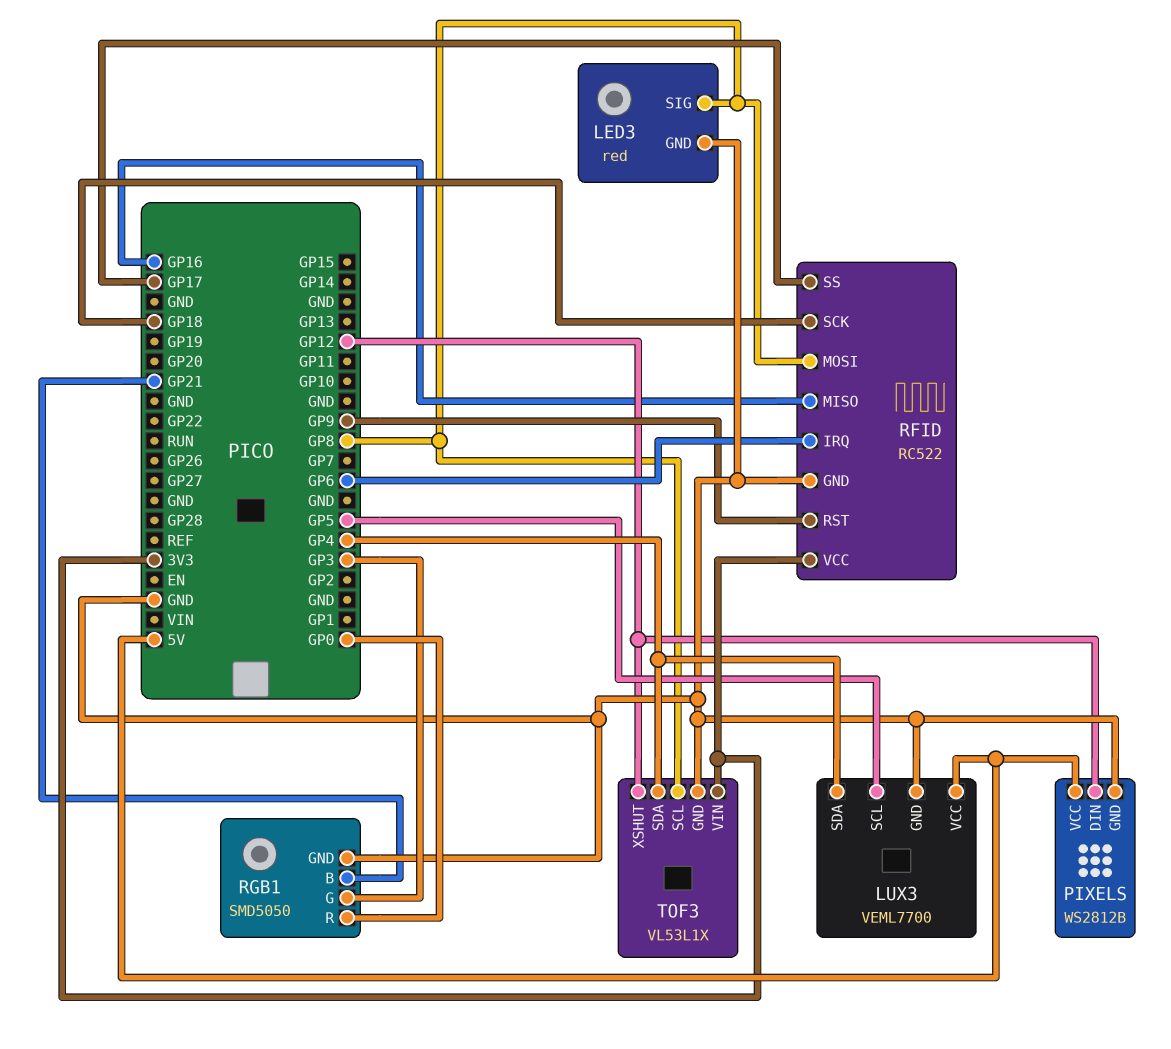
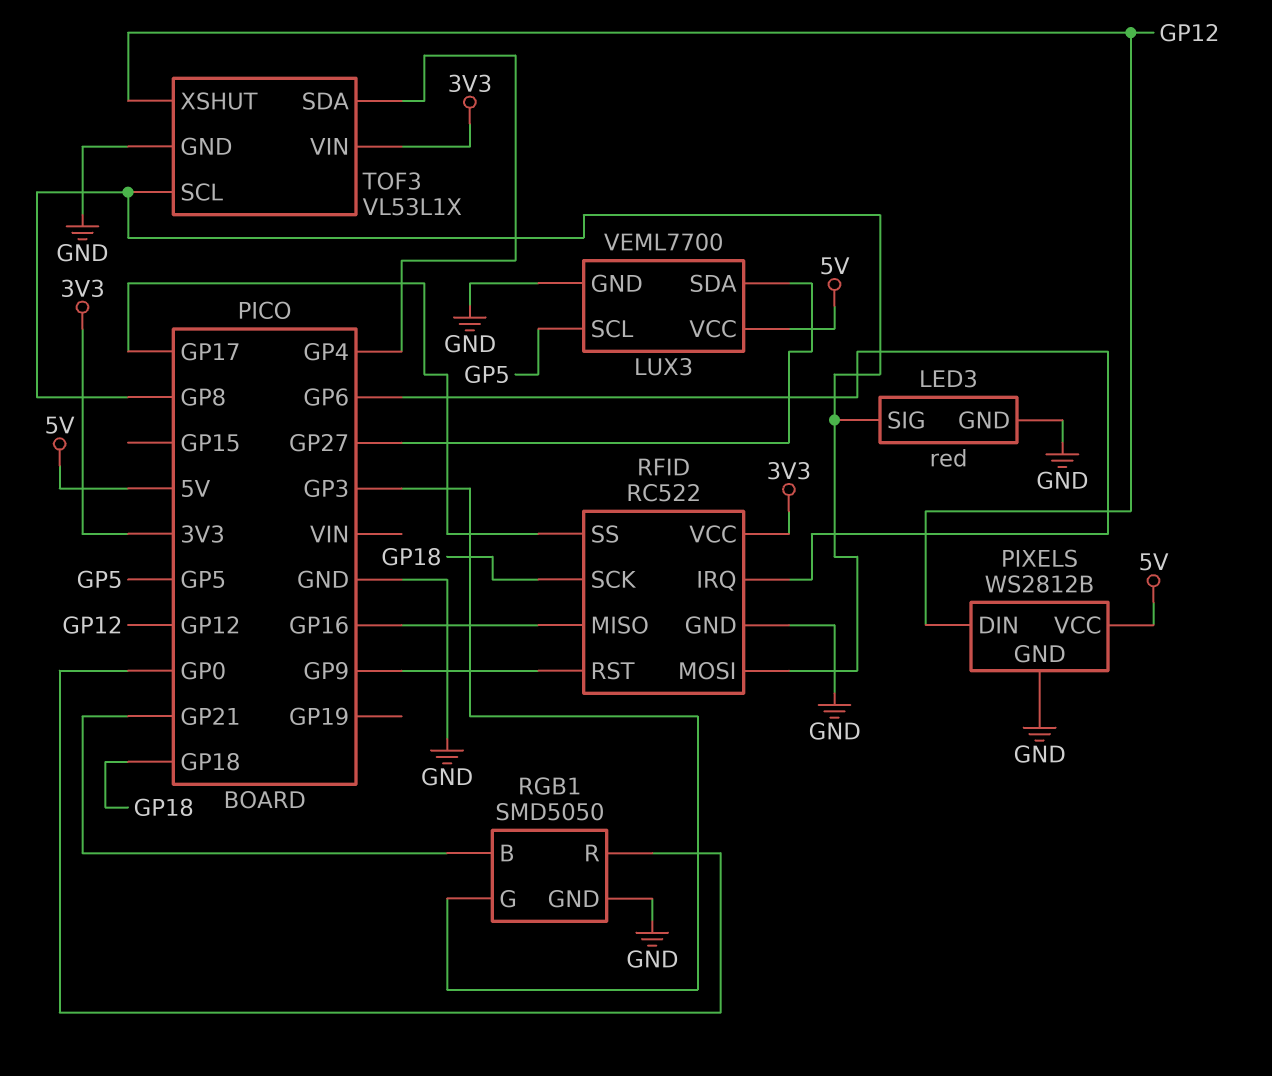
LUX3 pin SDA: GP4 -> GP27

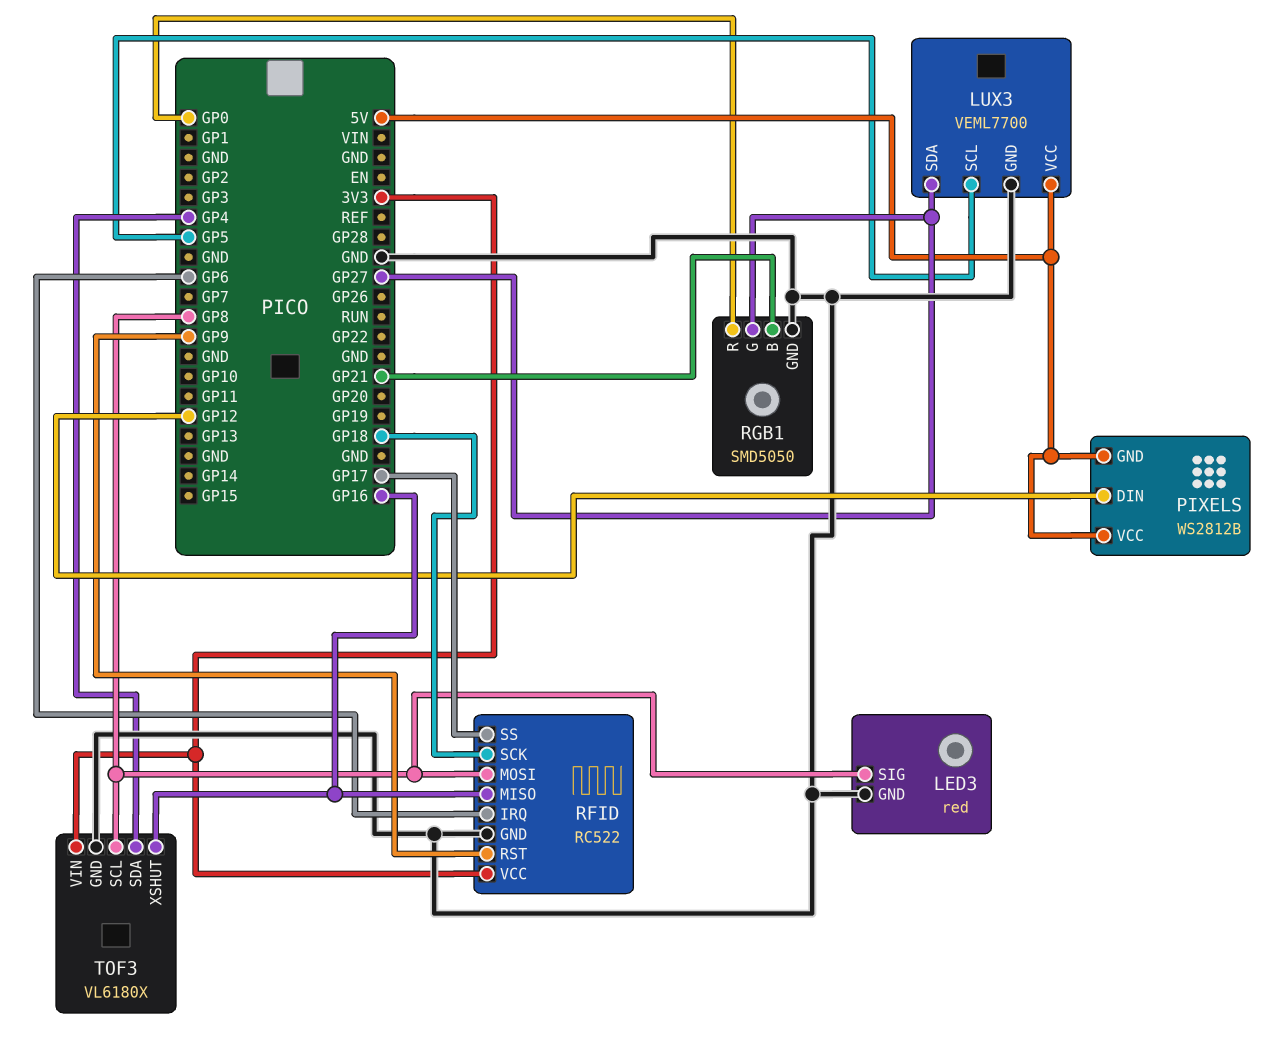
PIXELS pin GND: GND -> 5V
RGB1 pin G: GP3 -> GP27
TOF3: VL53L1X -> VL6180X
TOF3 pin XSHUT: GP12 -> GP16

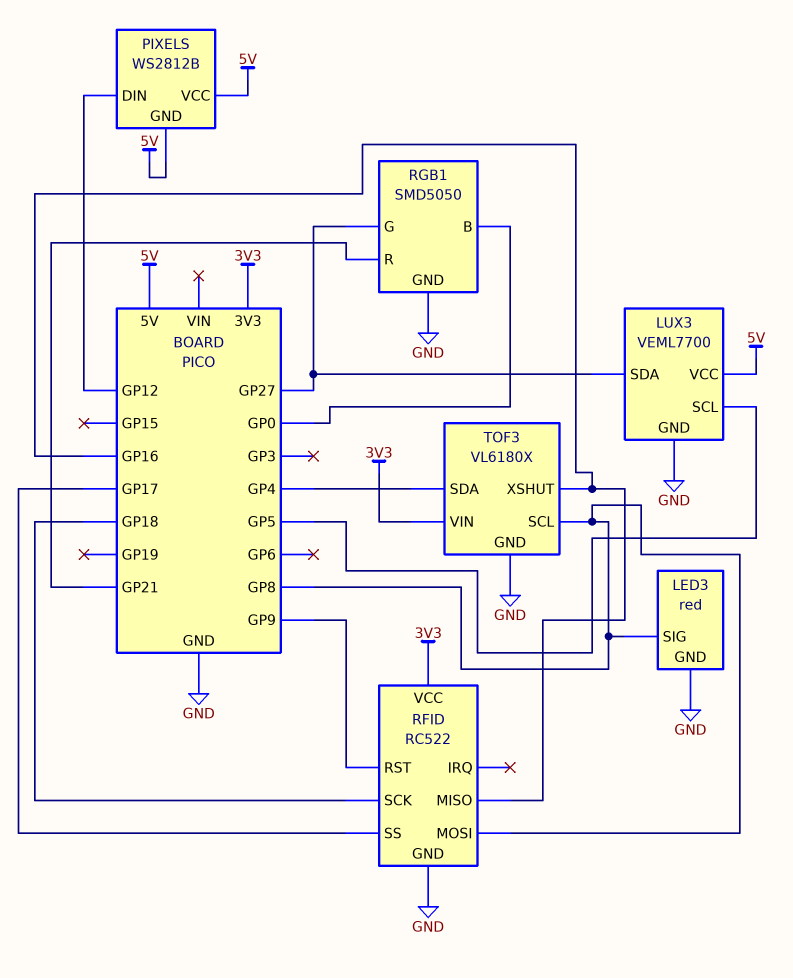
RFID pin IRQ: GP6 -> none
RGB1 pin B: GP21 -> GP0
RGB1 pin R: GP0 -> GP21

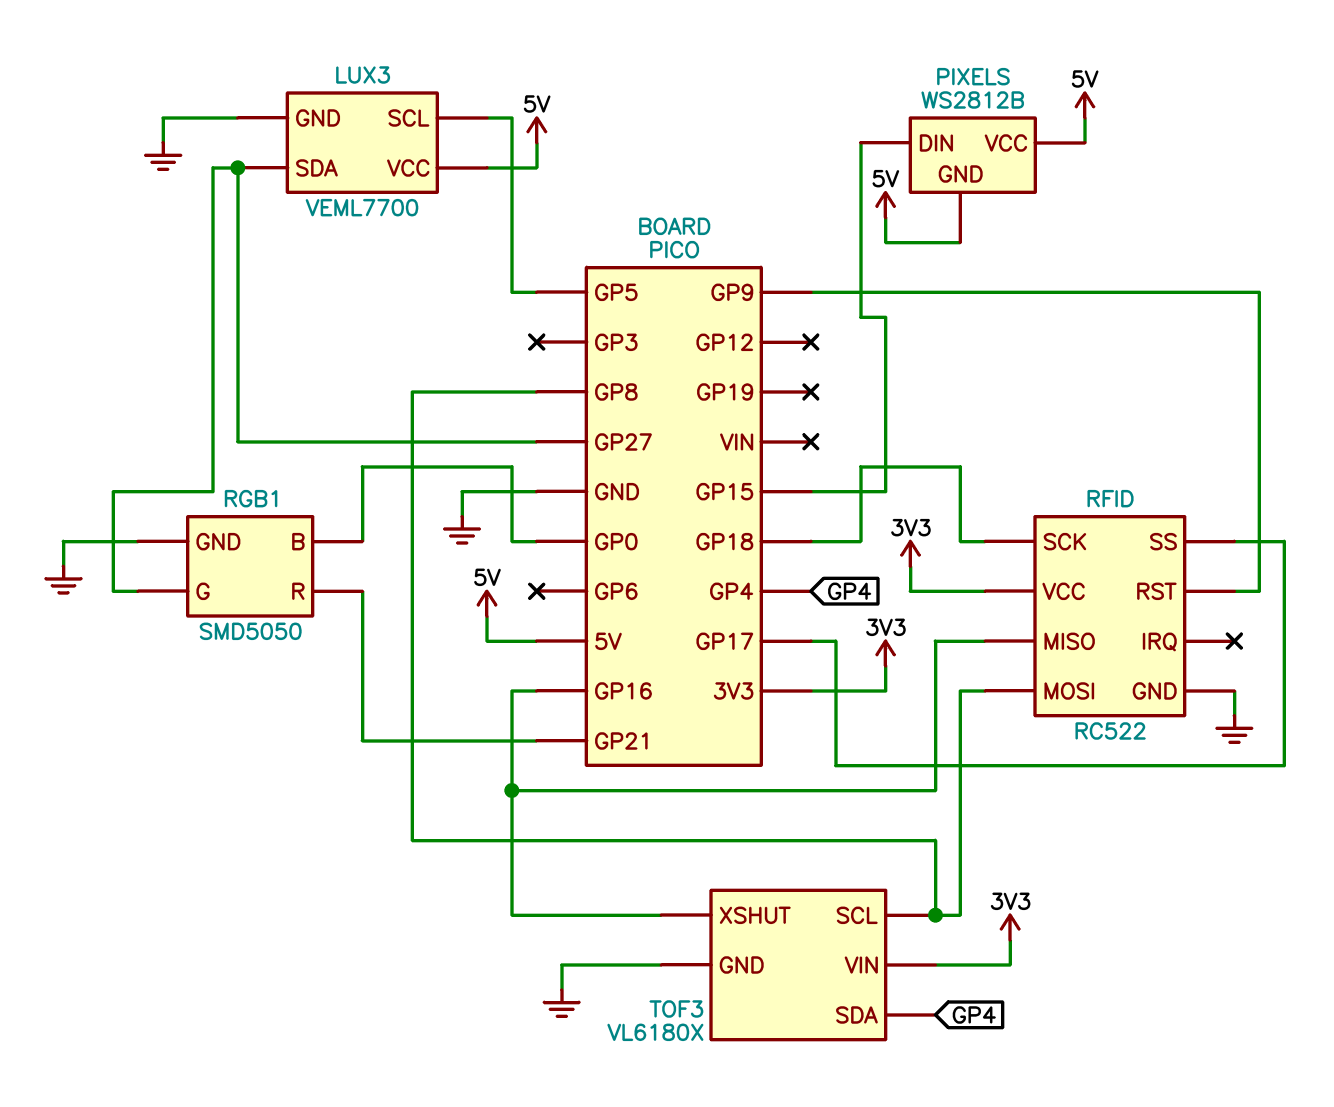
LED3: red -> none
LED3 pin GND: GND -> none
LED3 pin SIG: GP8 -> none
PIXELS pin DIN: GP12 -> GP15

